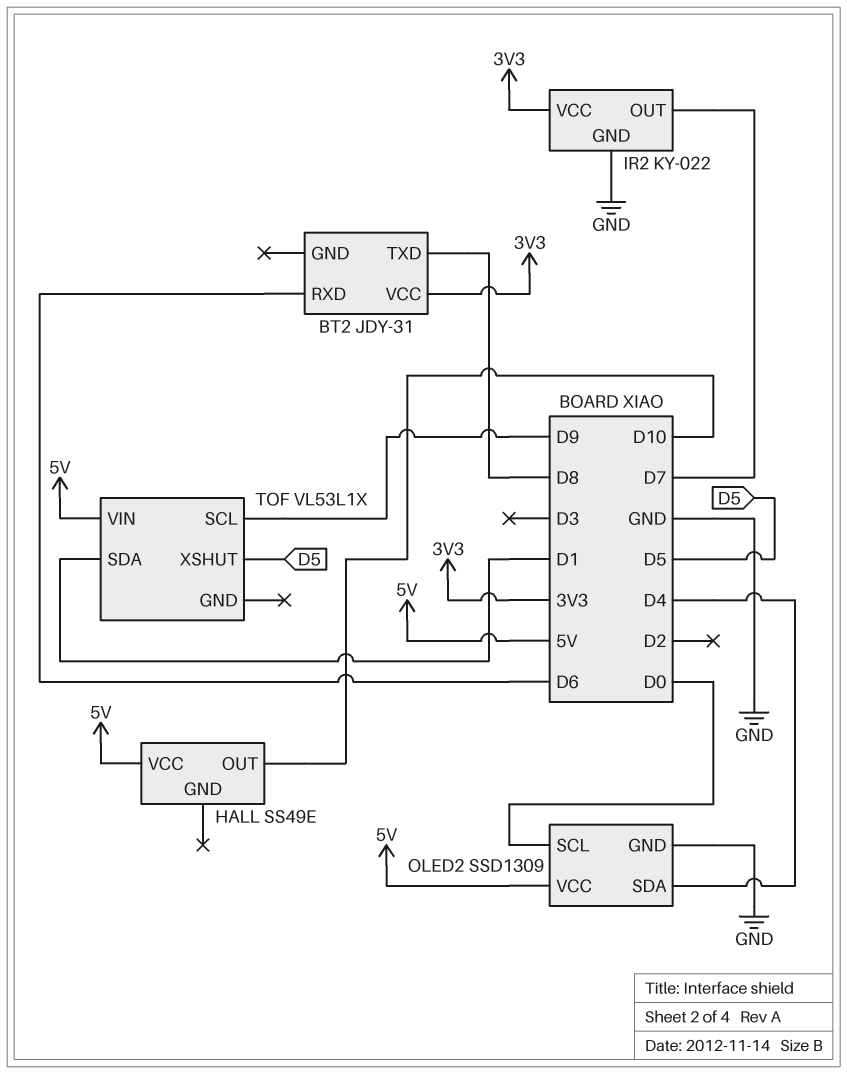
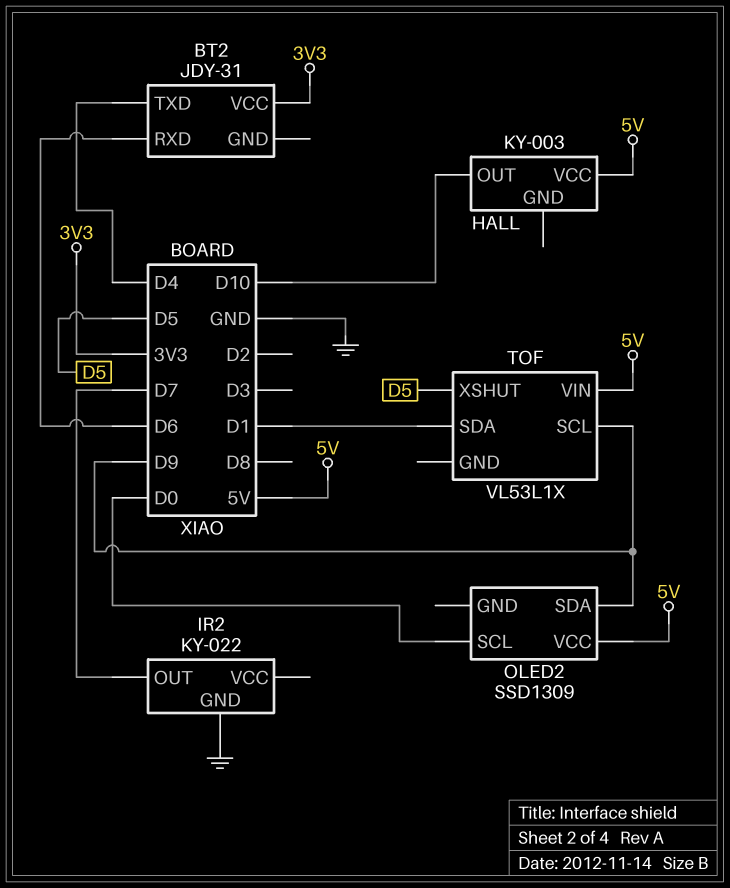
BT2 pin TXD: D8 -> D4
HALL: SS49E -> KY-003
IR2 pin VCC: 3V3 -> none
OLED2 pin GND: GND -> none
OLED2 pin SDA: D4 -> D9

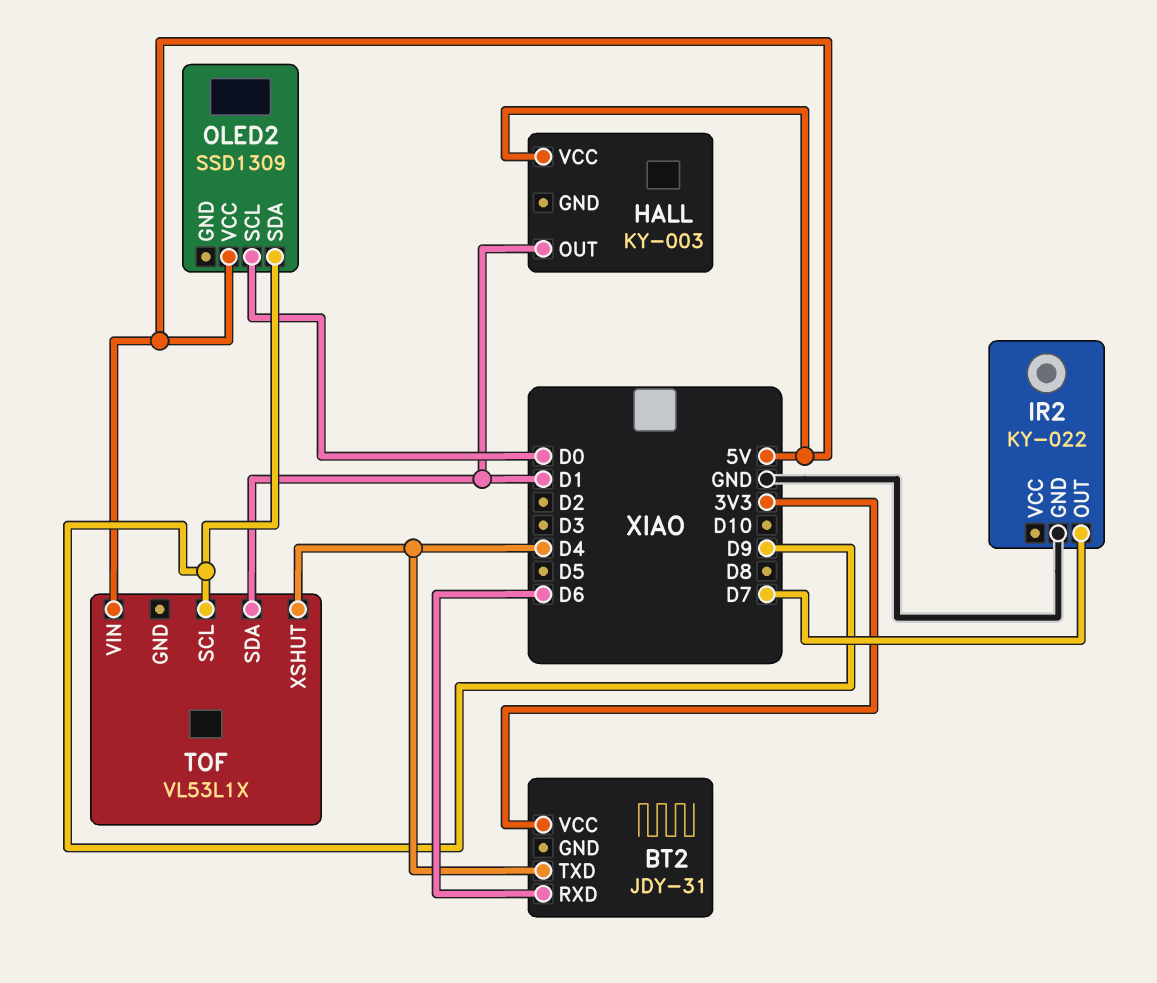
HALL pin OUT: D10 -> D1
TOF pin XSHUT: D5 -> D4

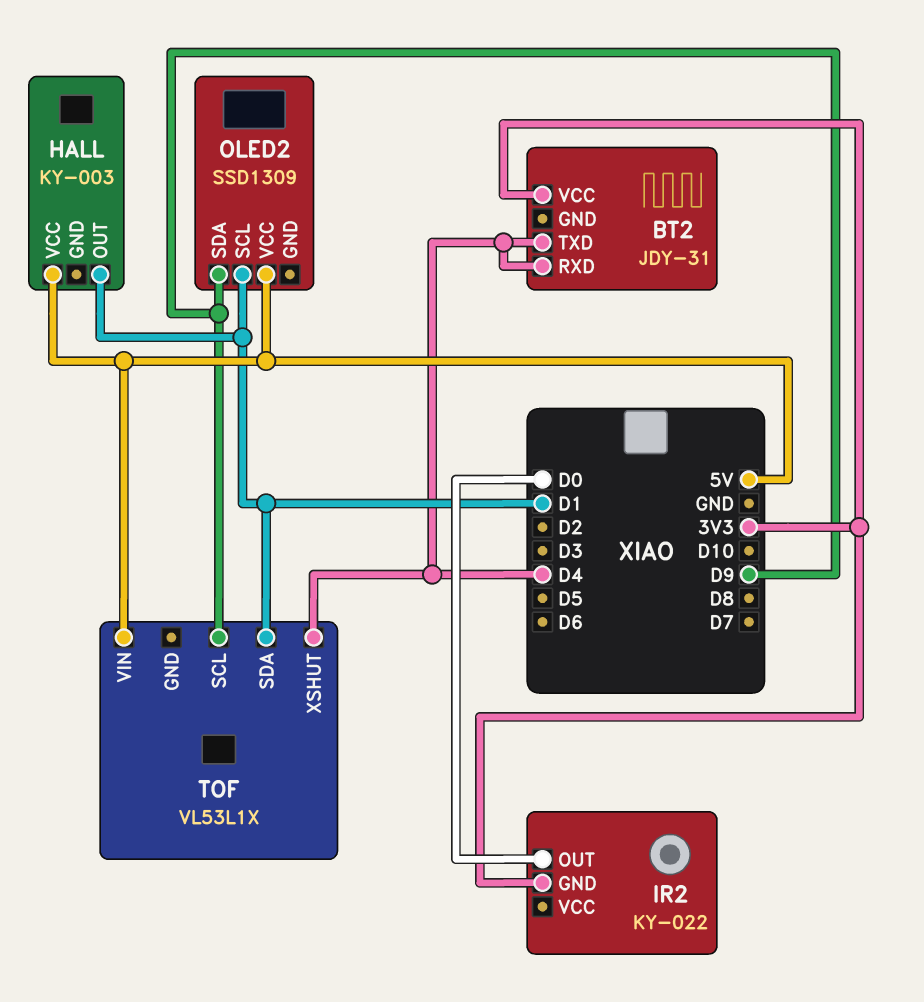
BT2 pin RXD: D6 -> D4
IR2 pin GND: GND -> 3V3
IR2 pin OUT: D7 -> D0
OLED2 pin SCL: D0 -> D1

